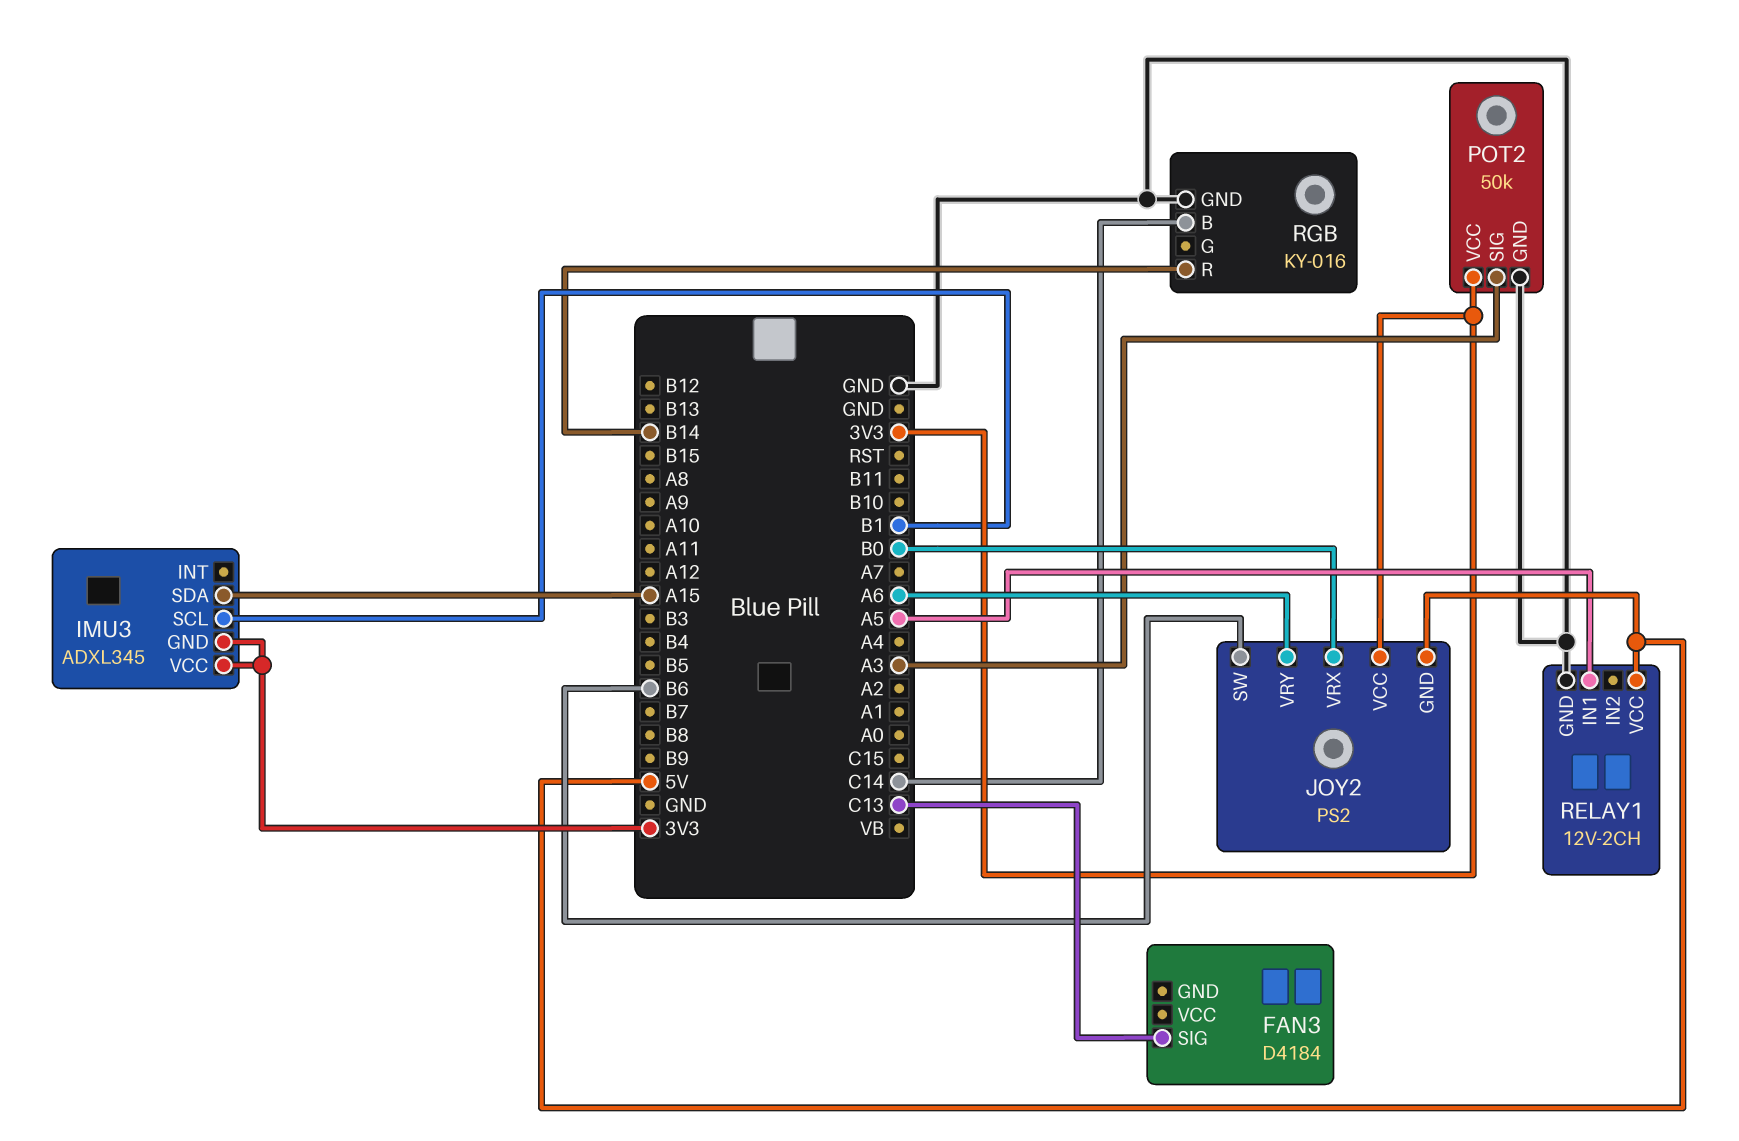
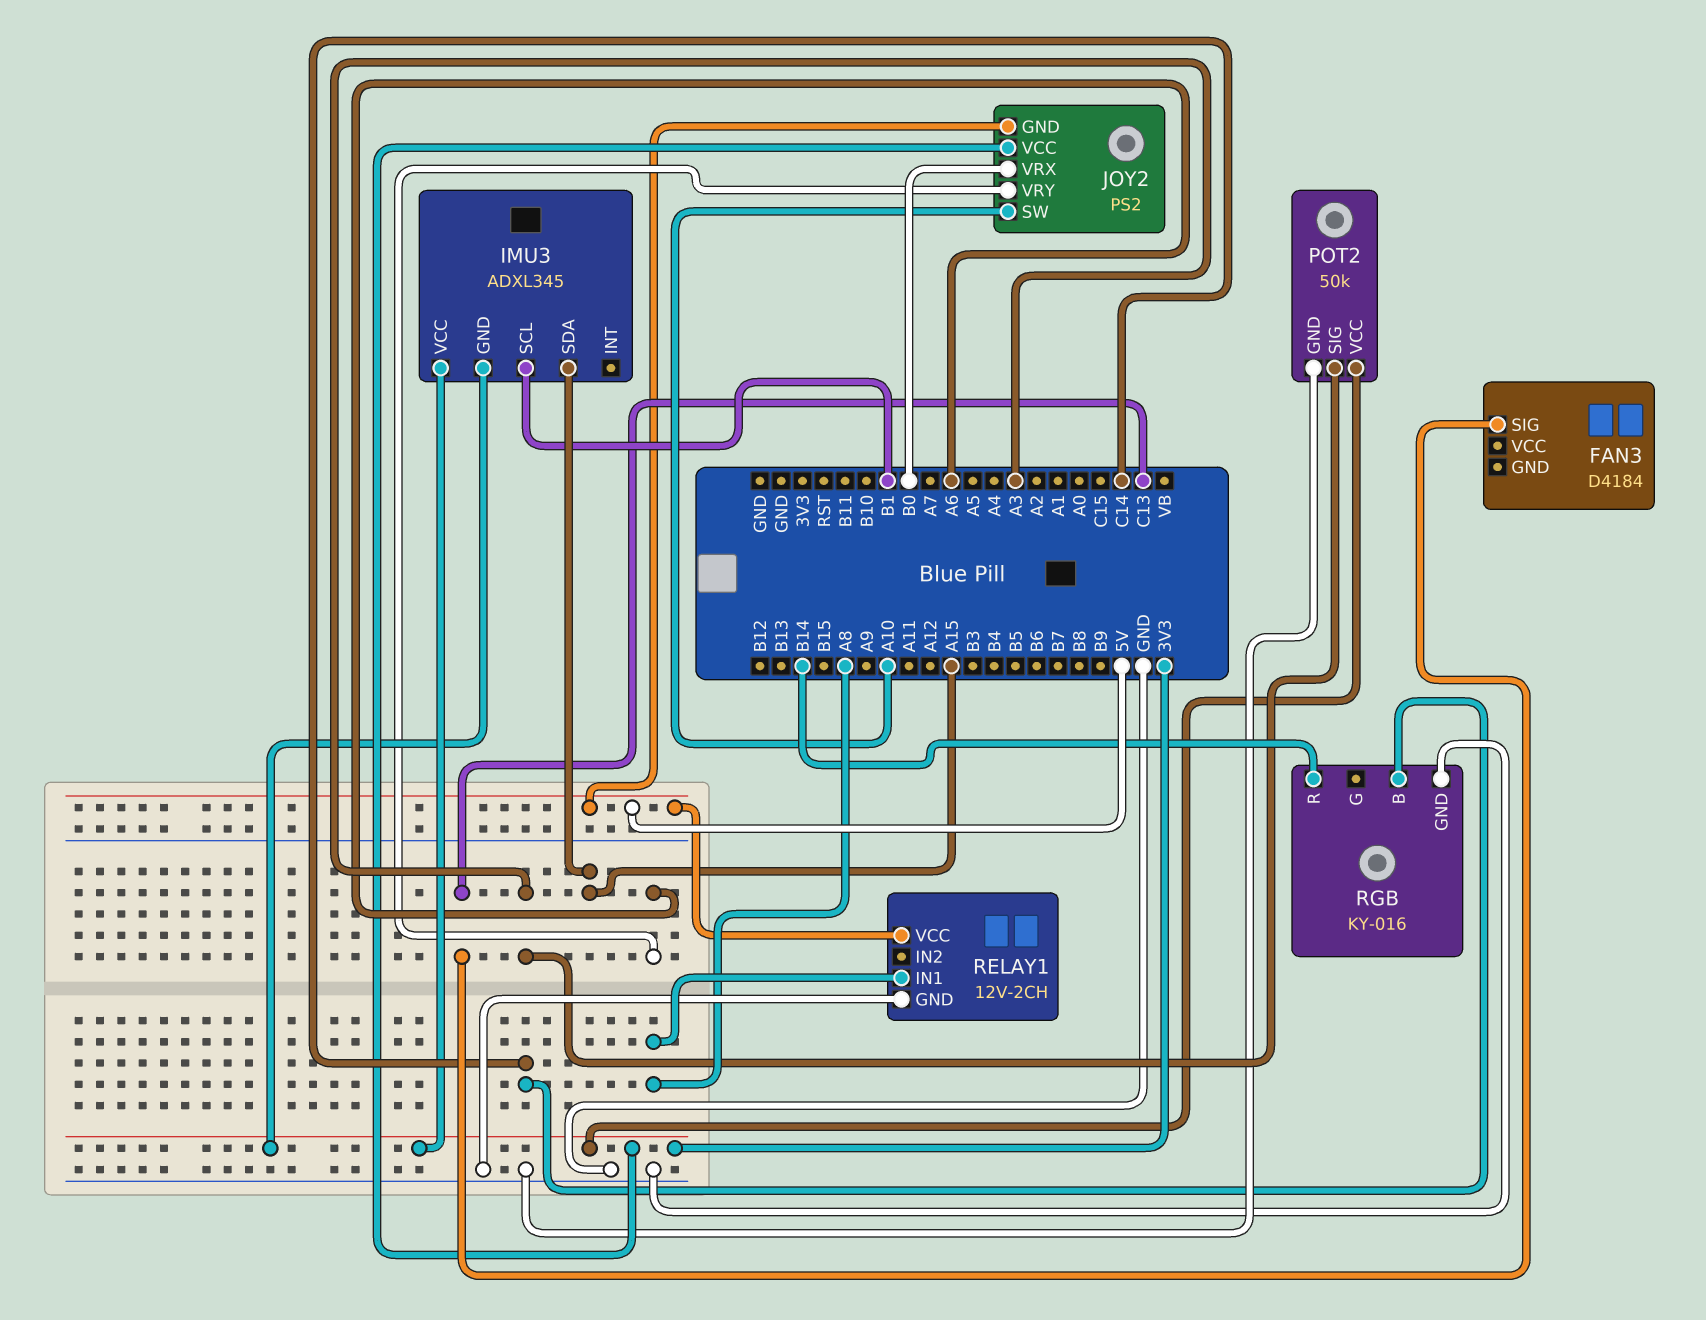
JOY2 pin SW: B6 -> A10
RELAY1 pin IN1: A5 -> A8

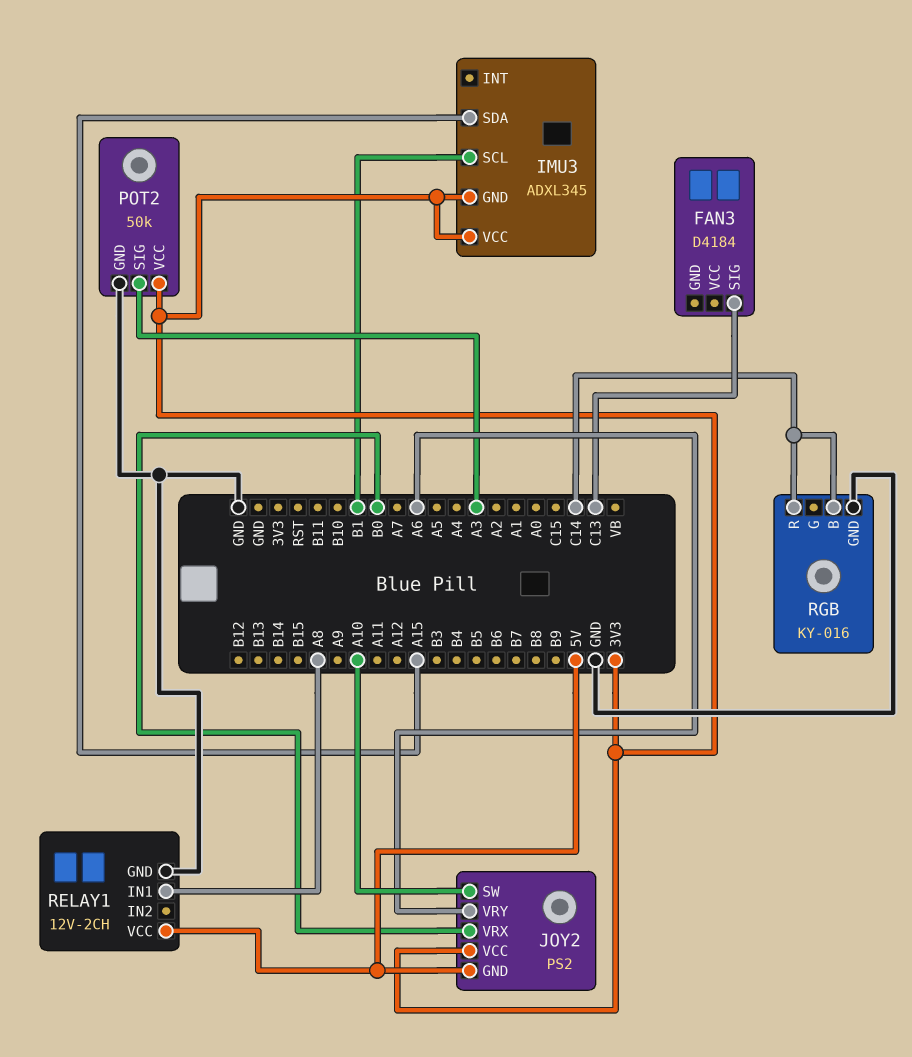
RGB pin R: B14 -> C14

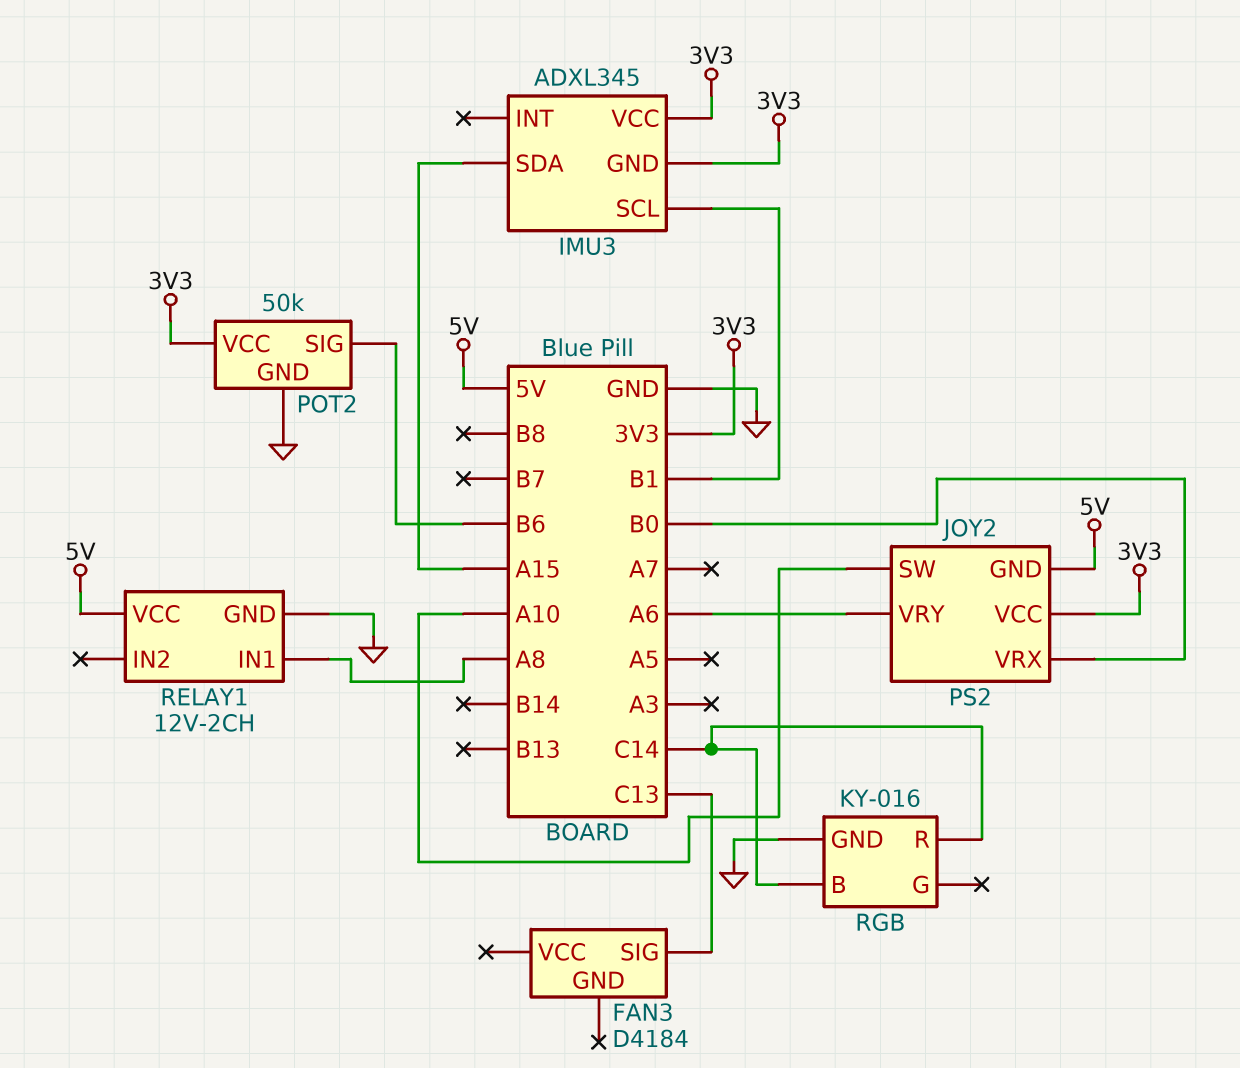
POT2 pin SIG: A3 -> B6

